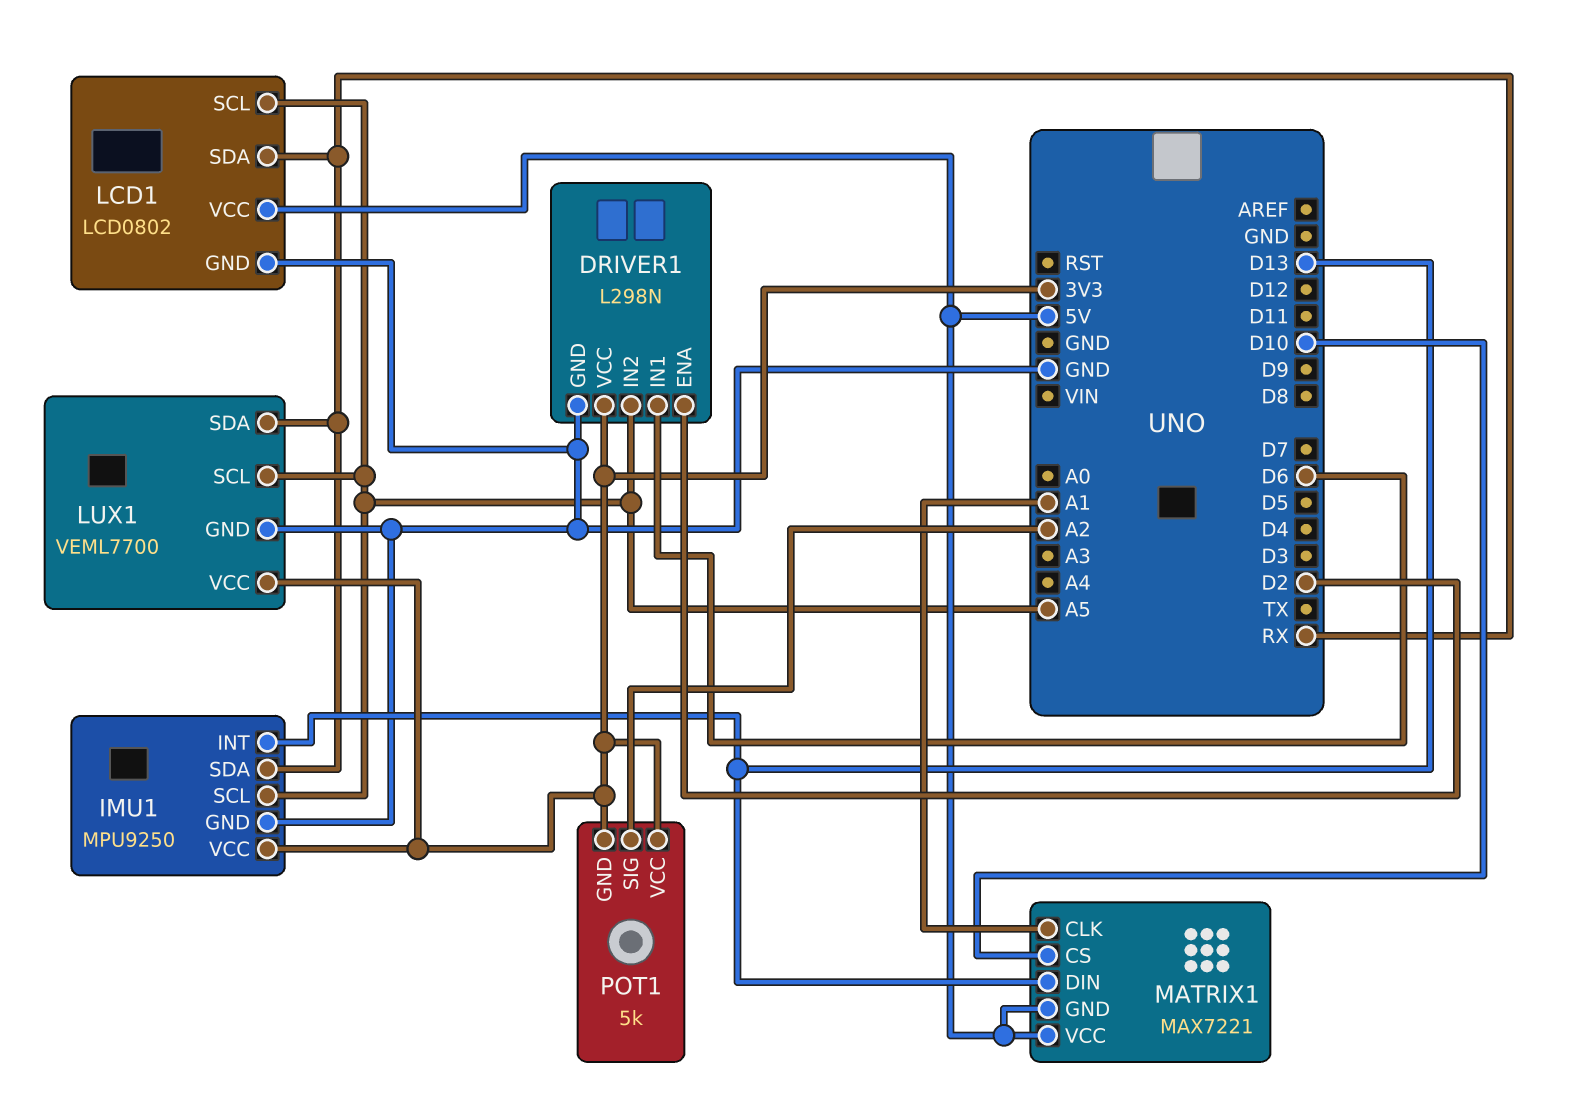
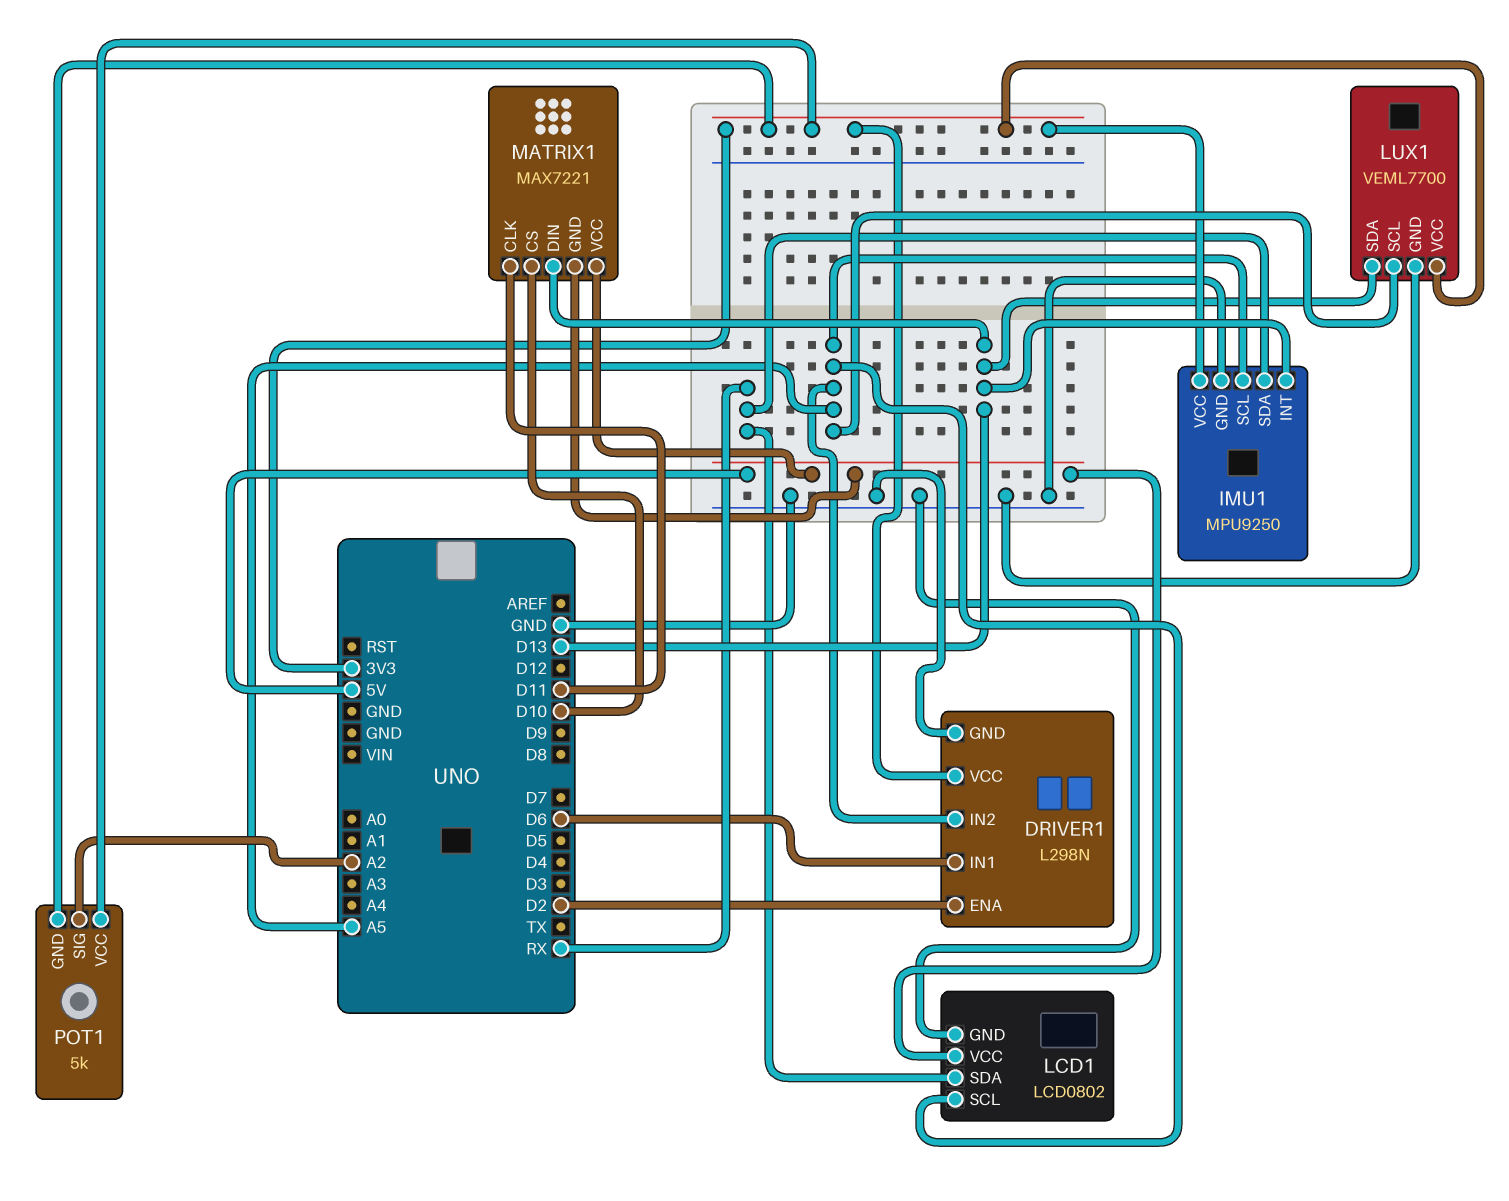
LUX1 pin SDA: RX -> D13
MATRIX1 pin CLK: A1 -> D11

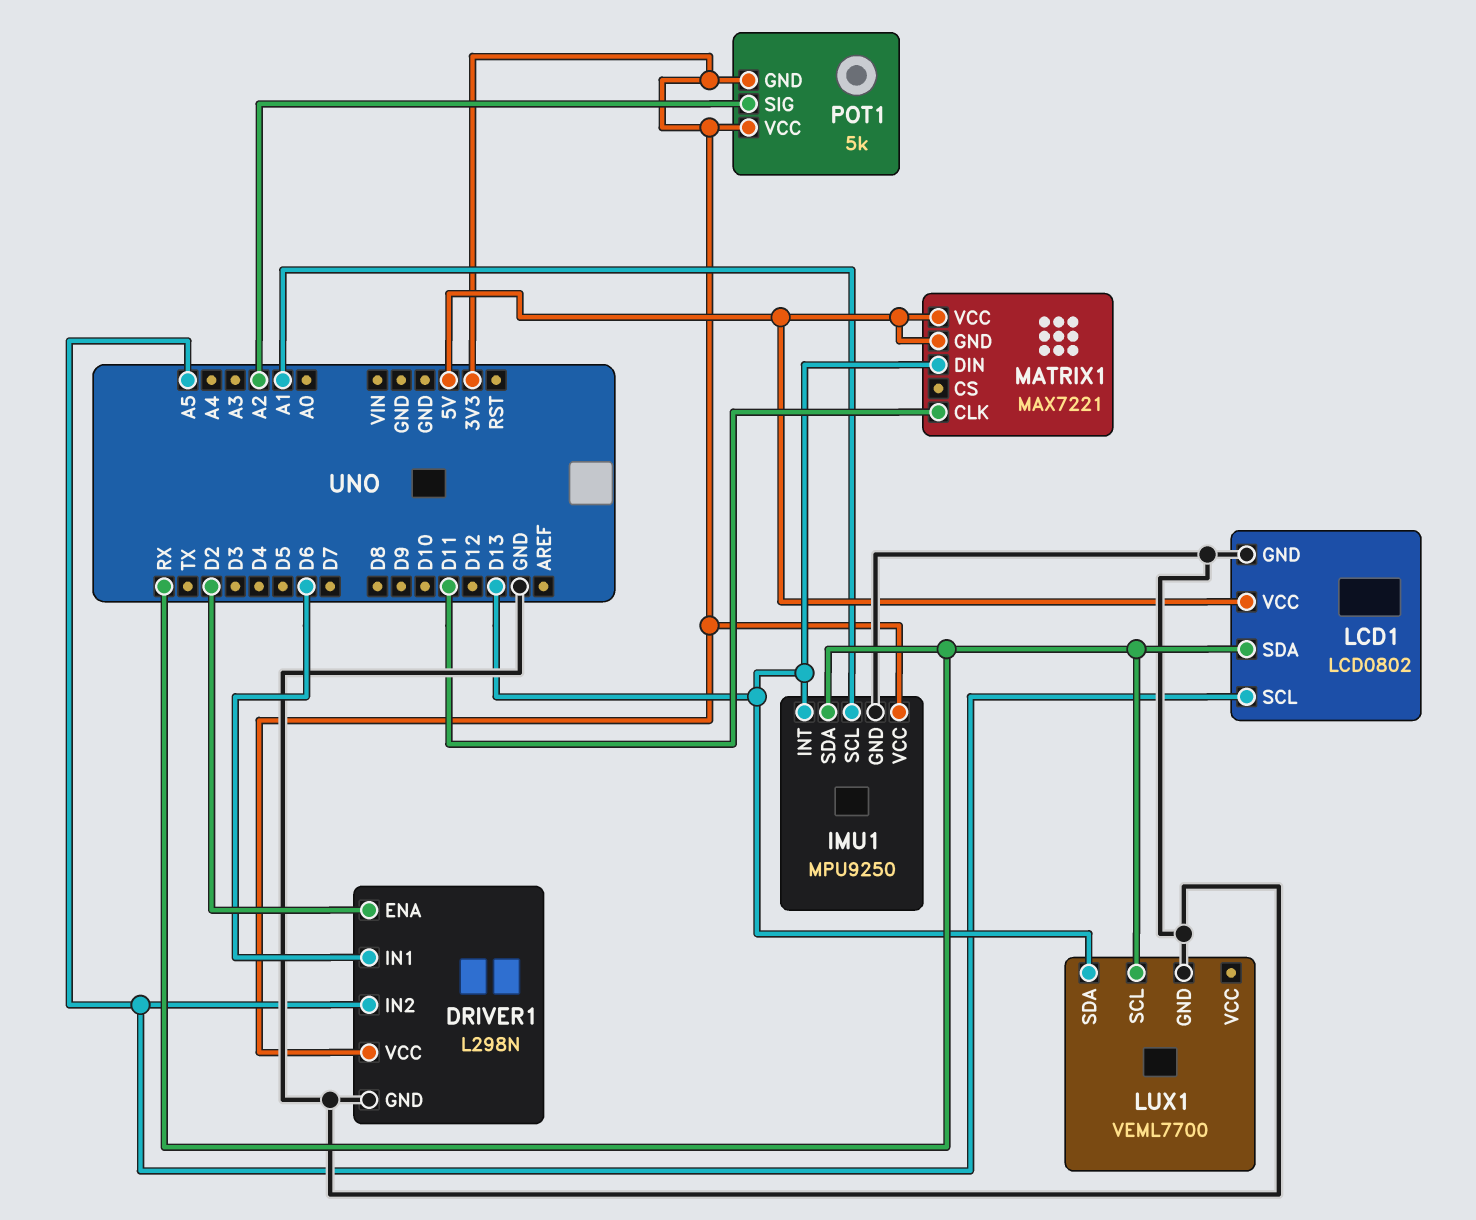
IMU1 pin SCL: A5 -> A1
LUX1 pin SCL: A5 -> RX
LUX1 pin VCC: 3V3 -> none
MATRIX1 pin CS: D10 -> none

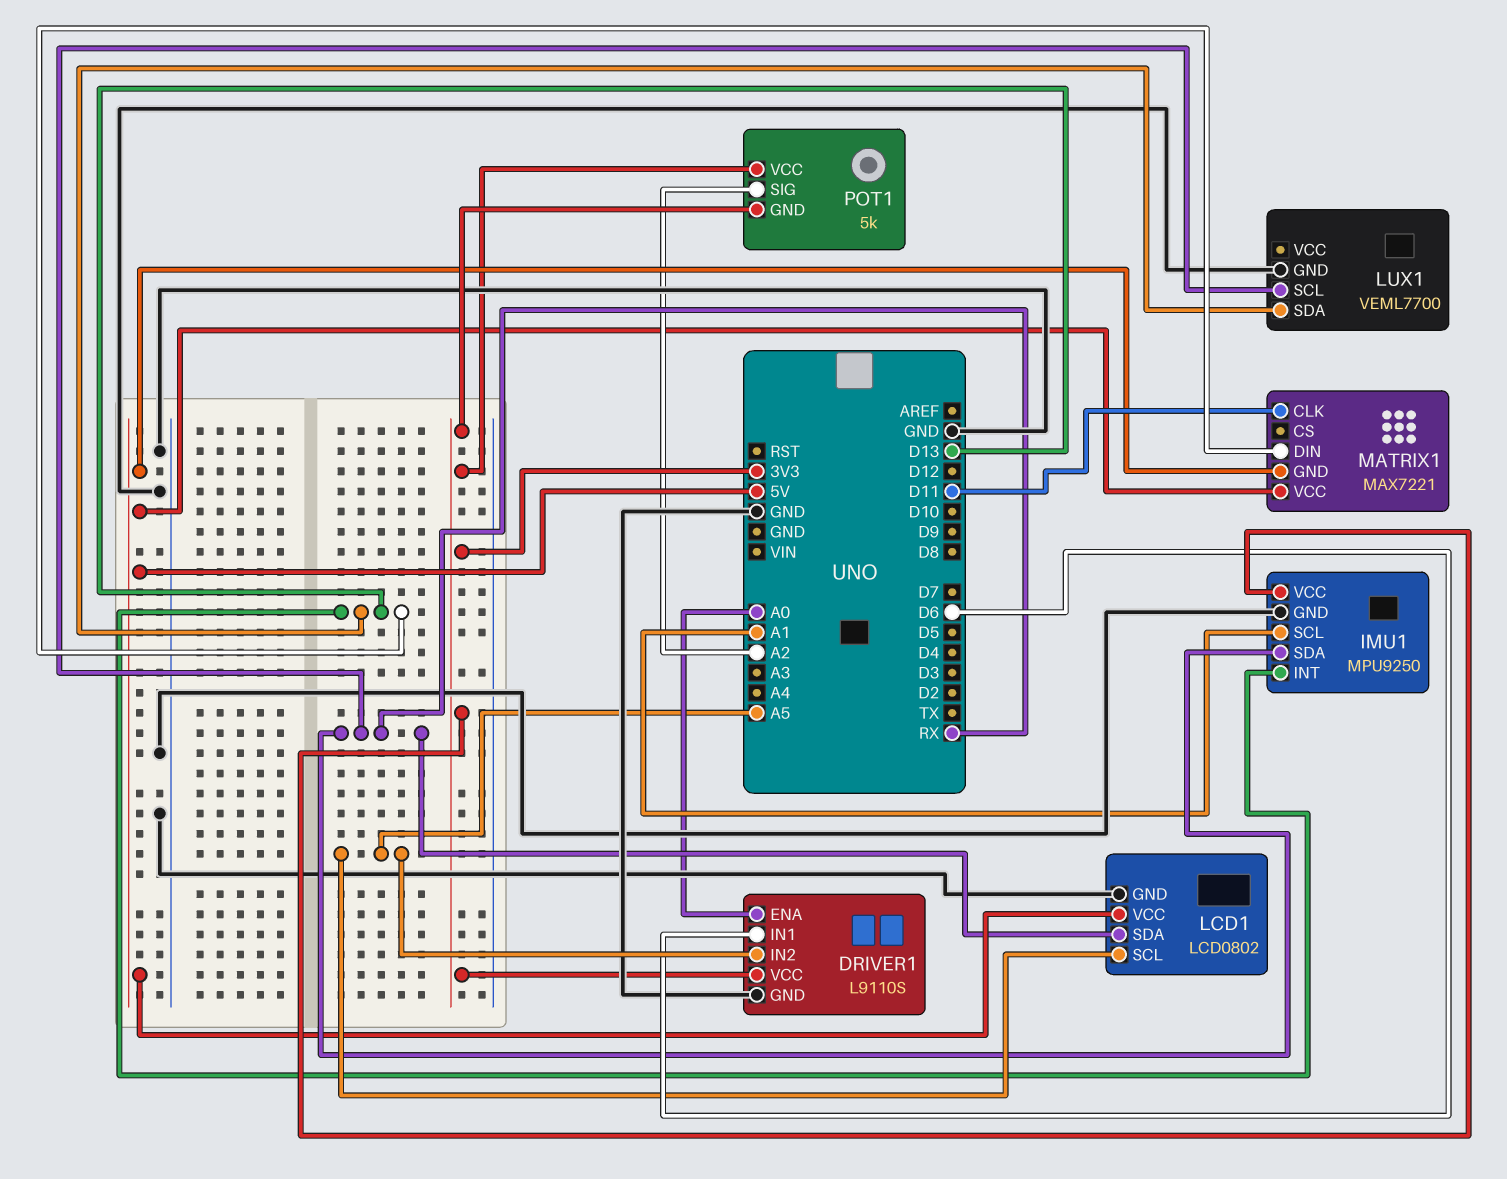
DRIVER1: L298N -> L9110S
DRIVER1 pin ENA: D2 -> A0

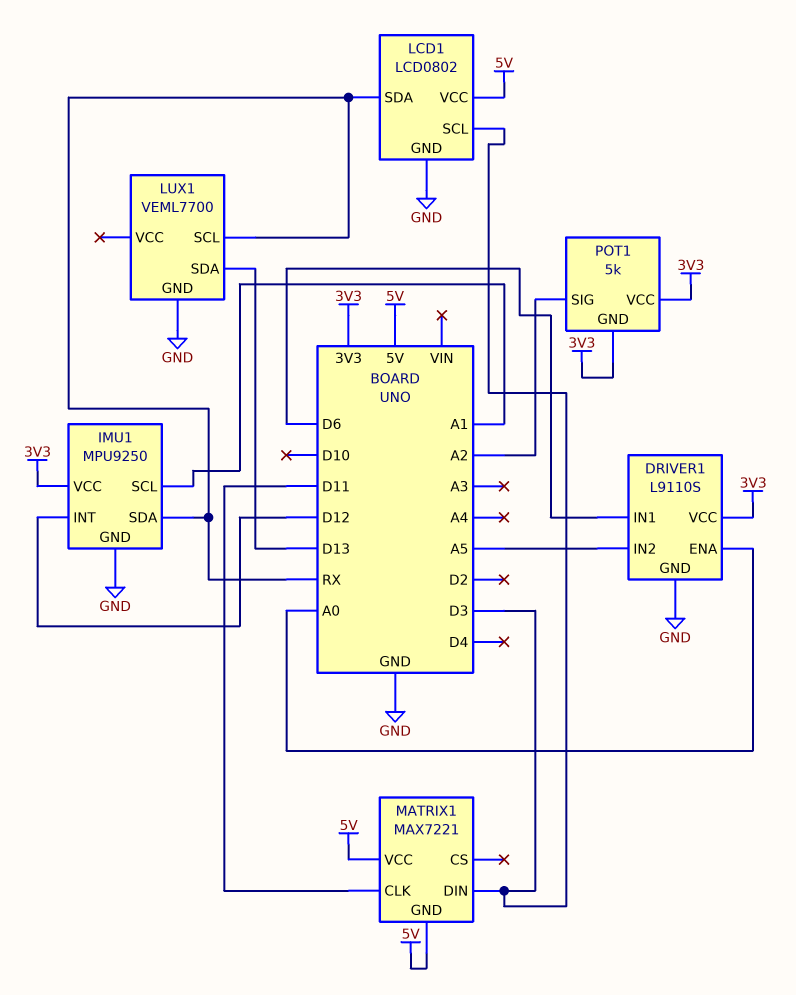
IMU1 pin INT: D13 -> D12
LCD1 pin SCL: A5 -> D3
MATRIX1 pin DIN: D13 -> D3

